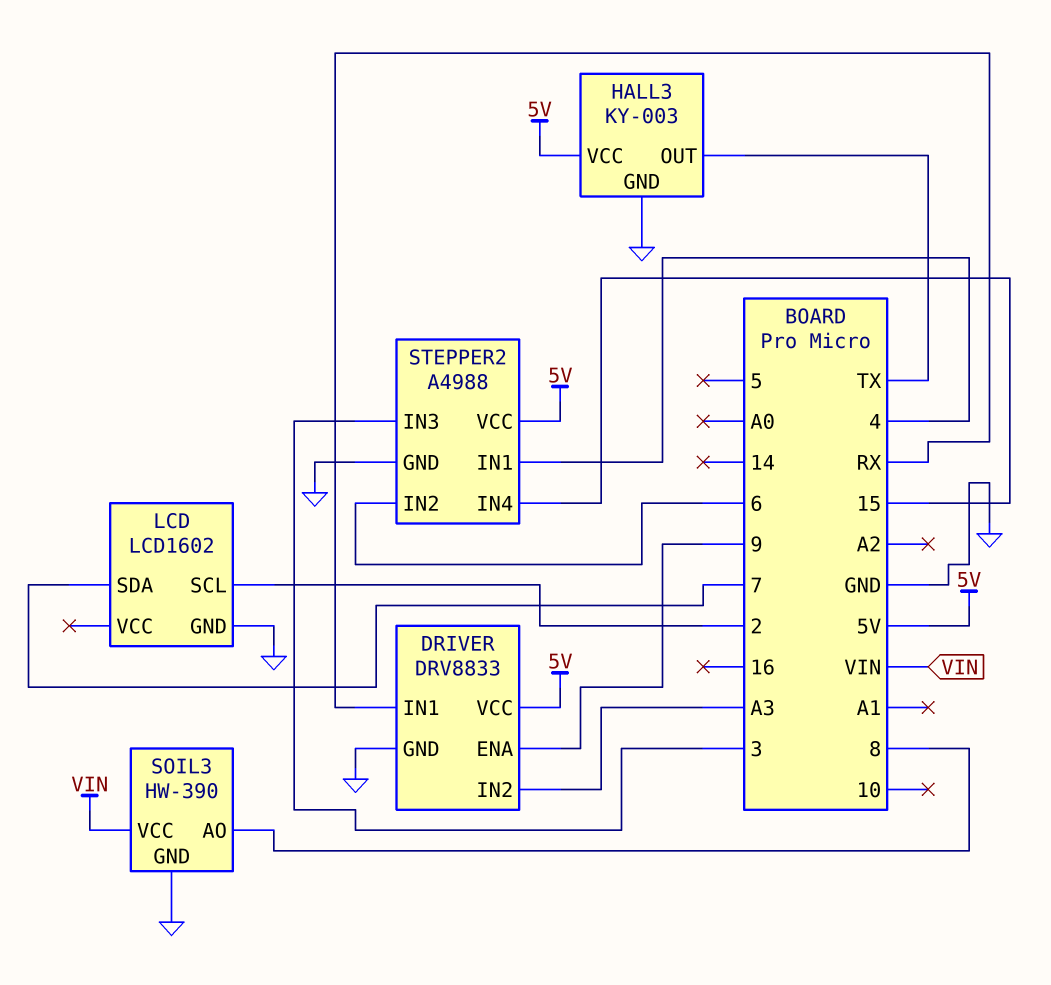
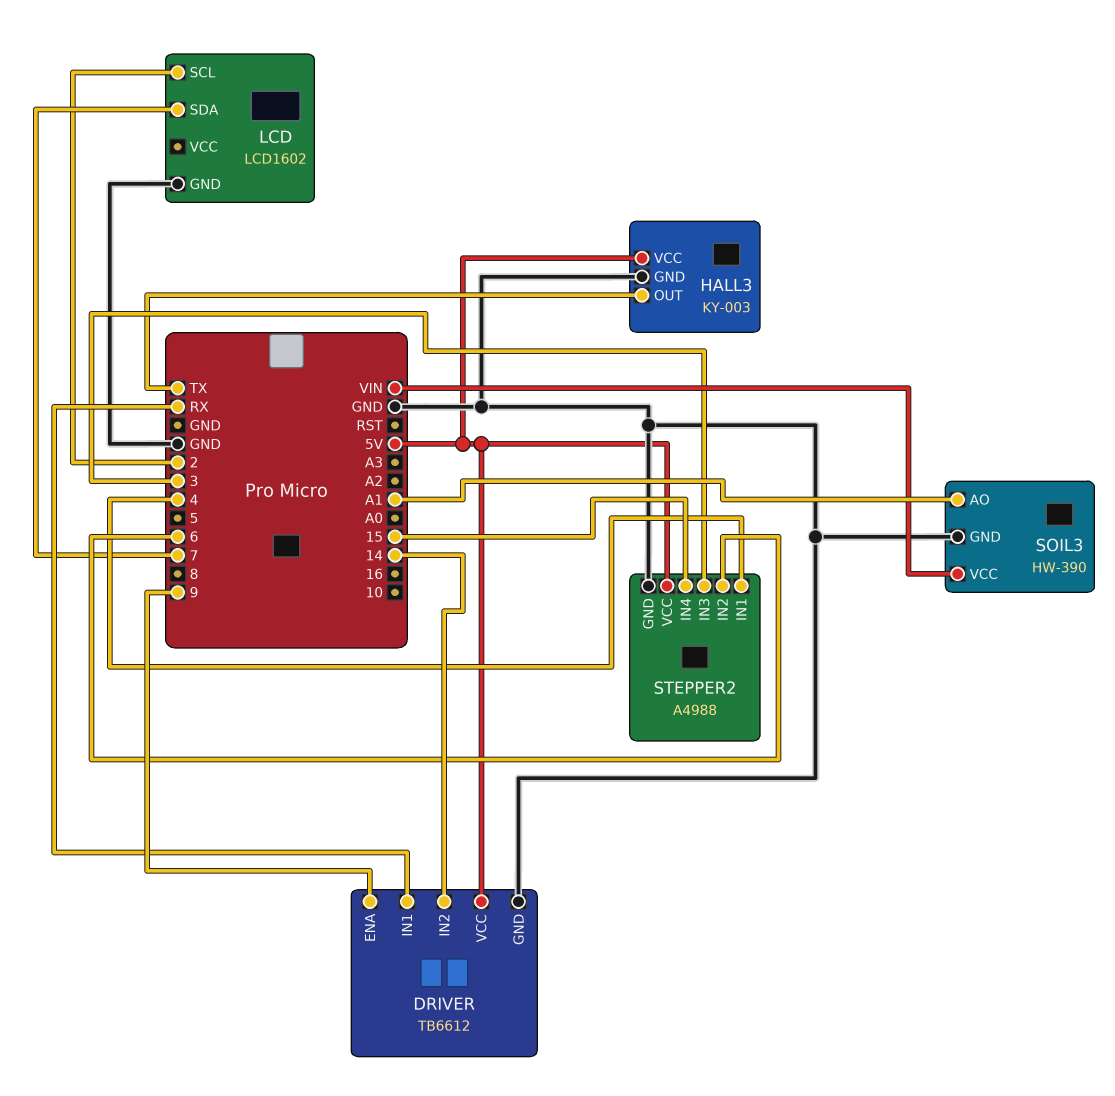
DRIVER: DRV8833 -> TB6612
DRIVER pin IN2: A3 -> 14
SOIL3 pin AO: 8 -> A1

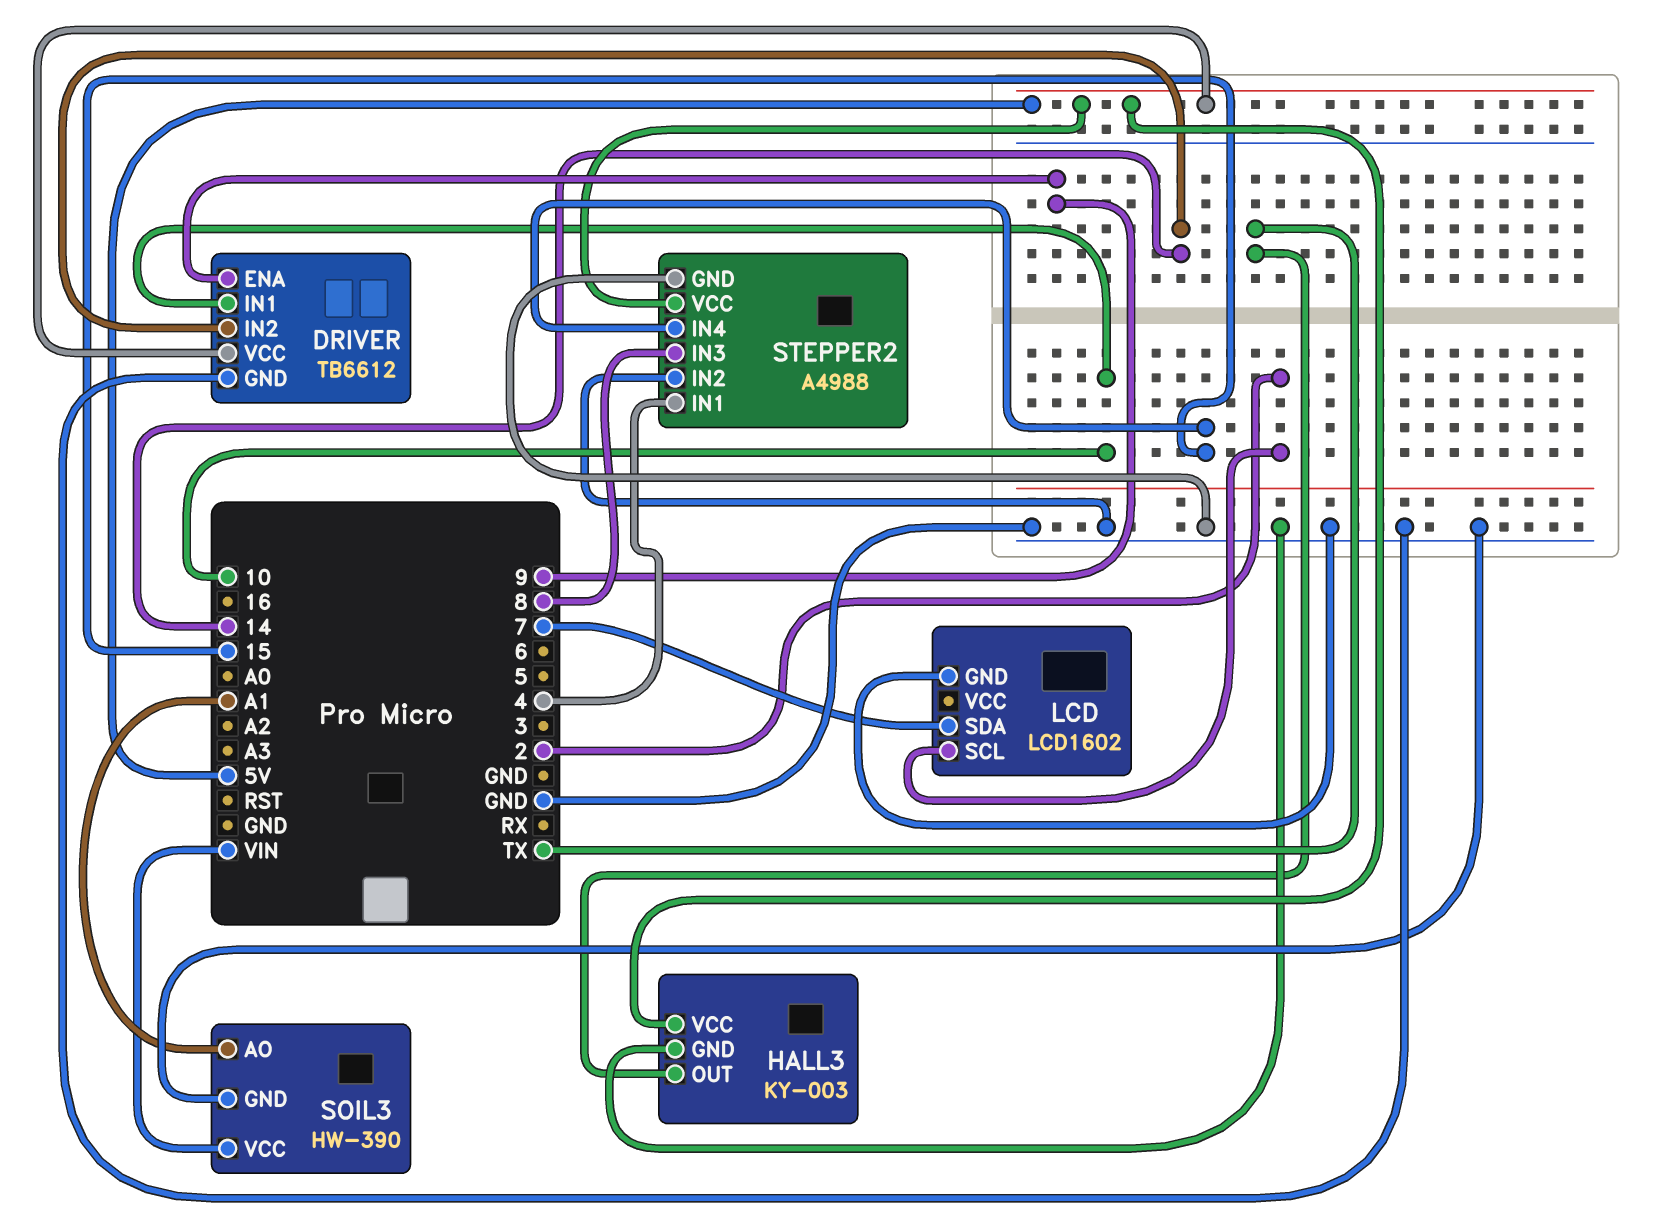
DRIVER pin IN1: RX -> 10
STEPPER2 pin IN2: 6 -> GND
STEPPER2 pin IN3: 3 -> 8

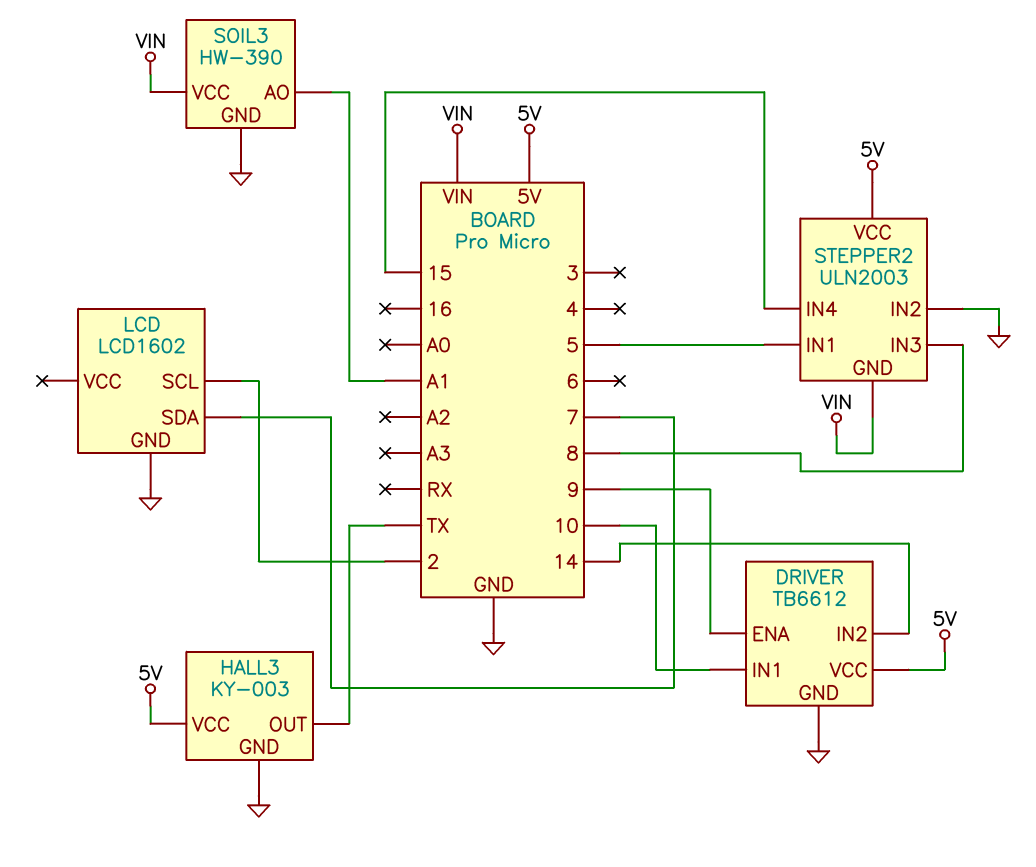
STEPPER2: A4988 -> ULN2003
STEPPER2 pin GND: GND -> VIN
STEPPER2 pin IN1: 4 -> 5

